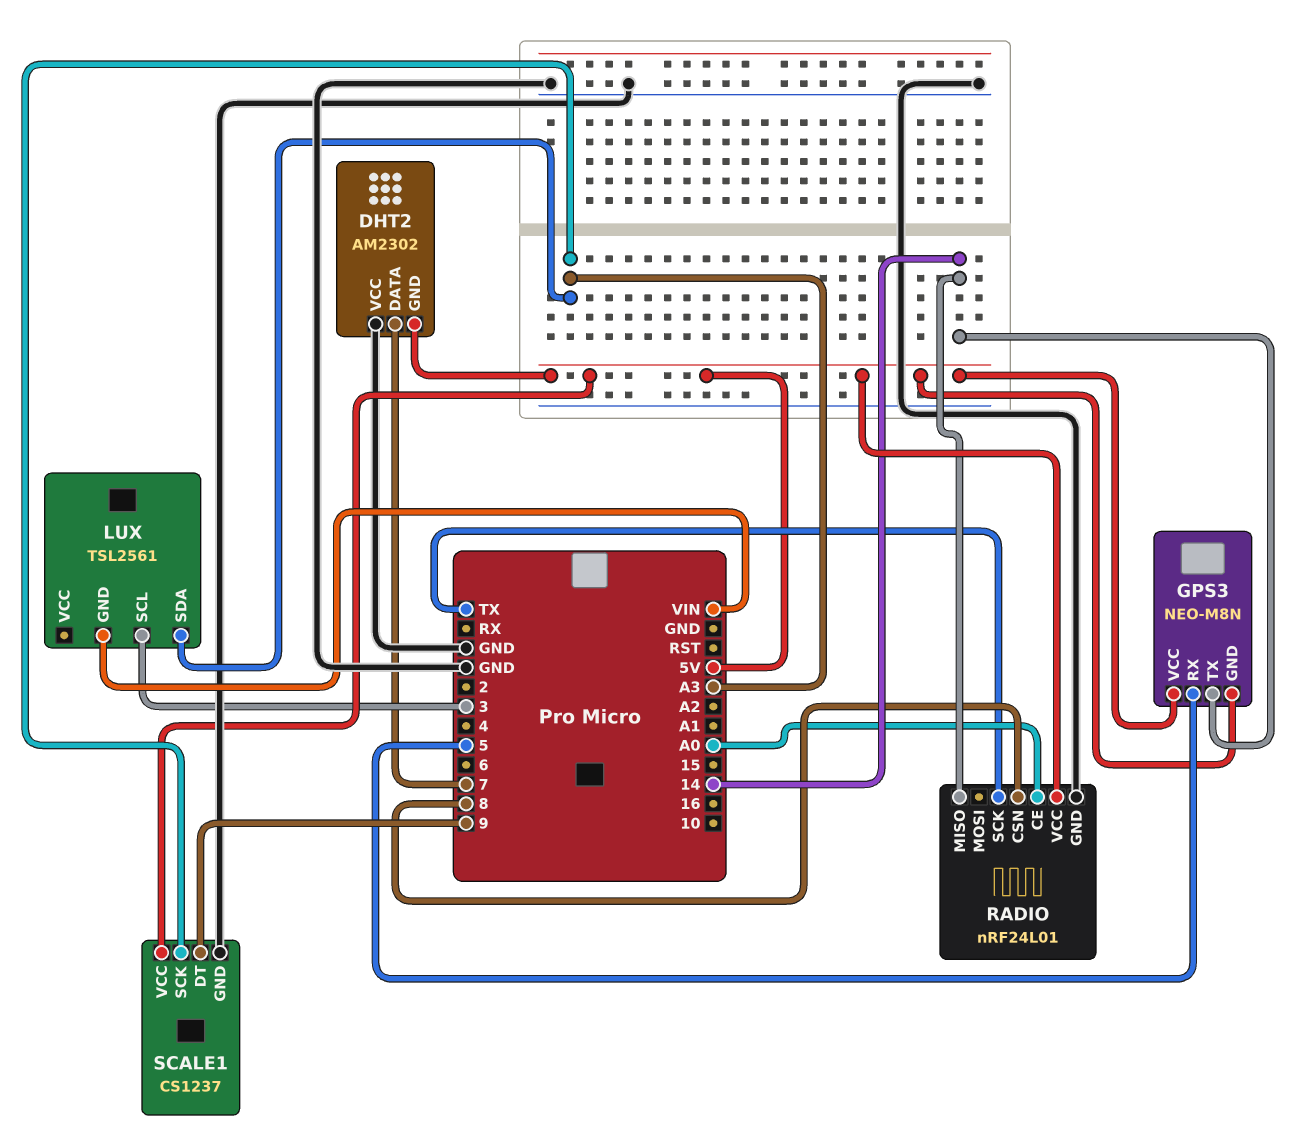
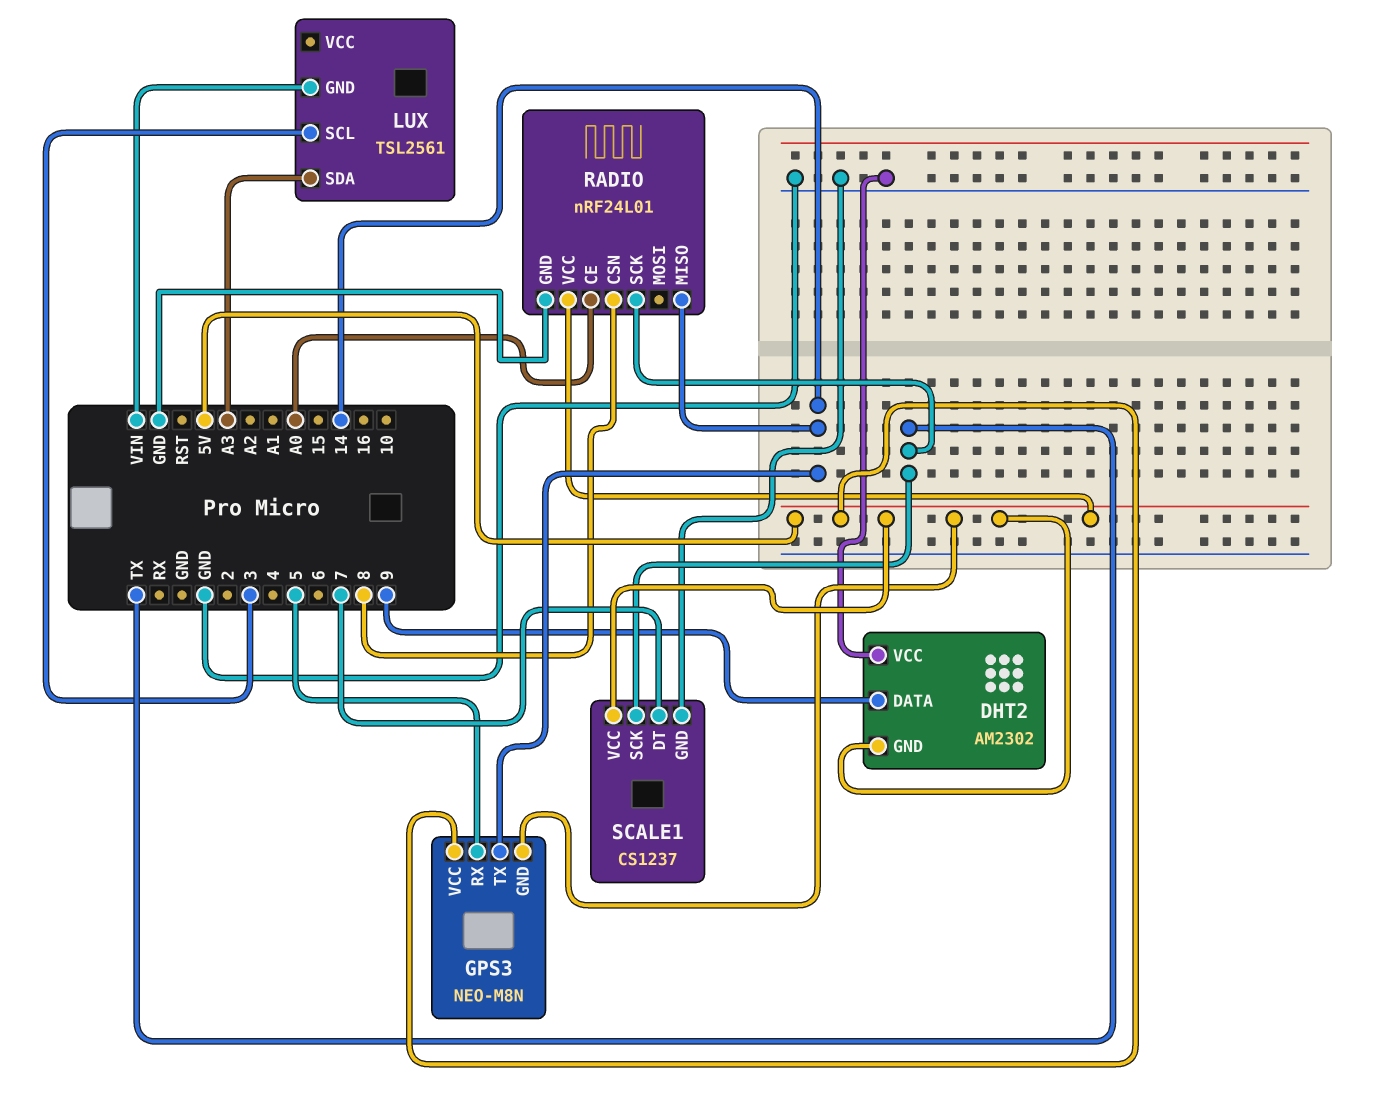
DHT2 pin DATA: 7 -> 9
SCALE1 pin DT: 9 -> 7
SCALE1 pin SCK: A3 -> TX

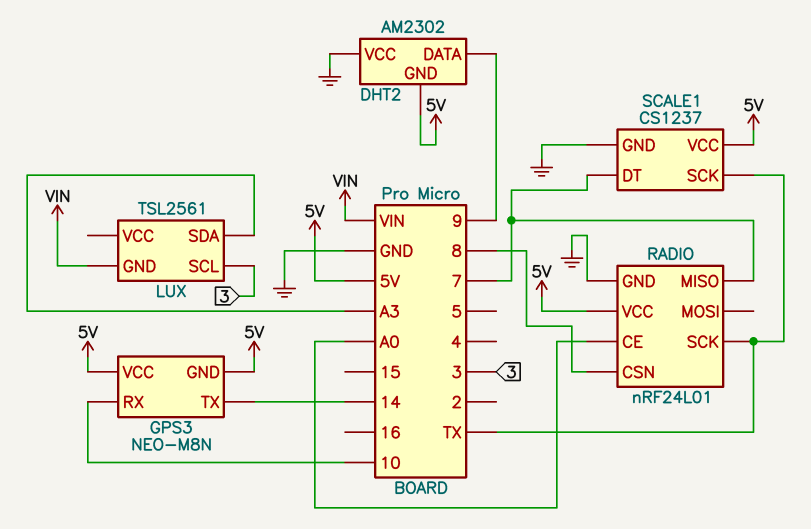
GPS3 pin RX: 5 -> 10
RADIO pin MISO: 14 -> 7

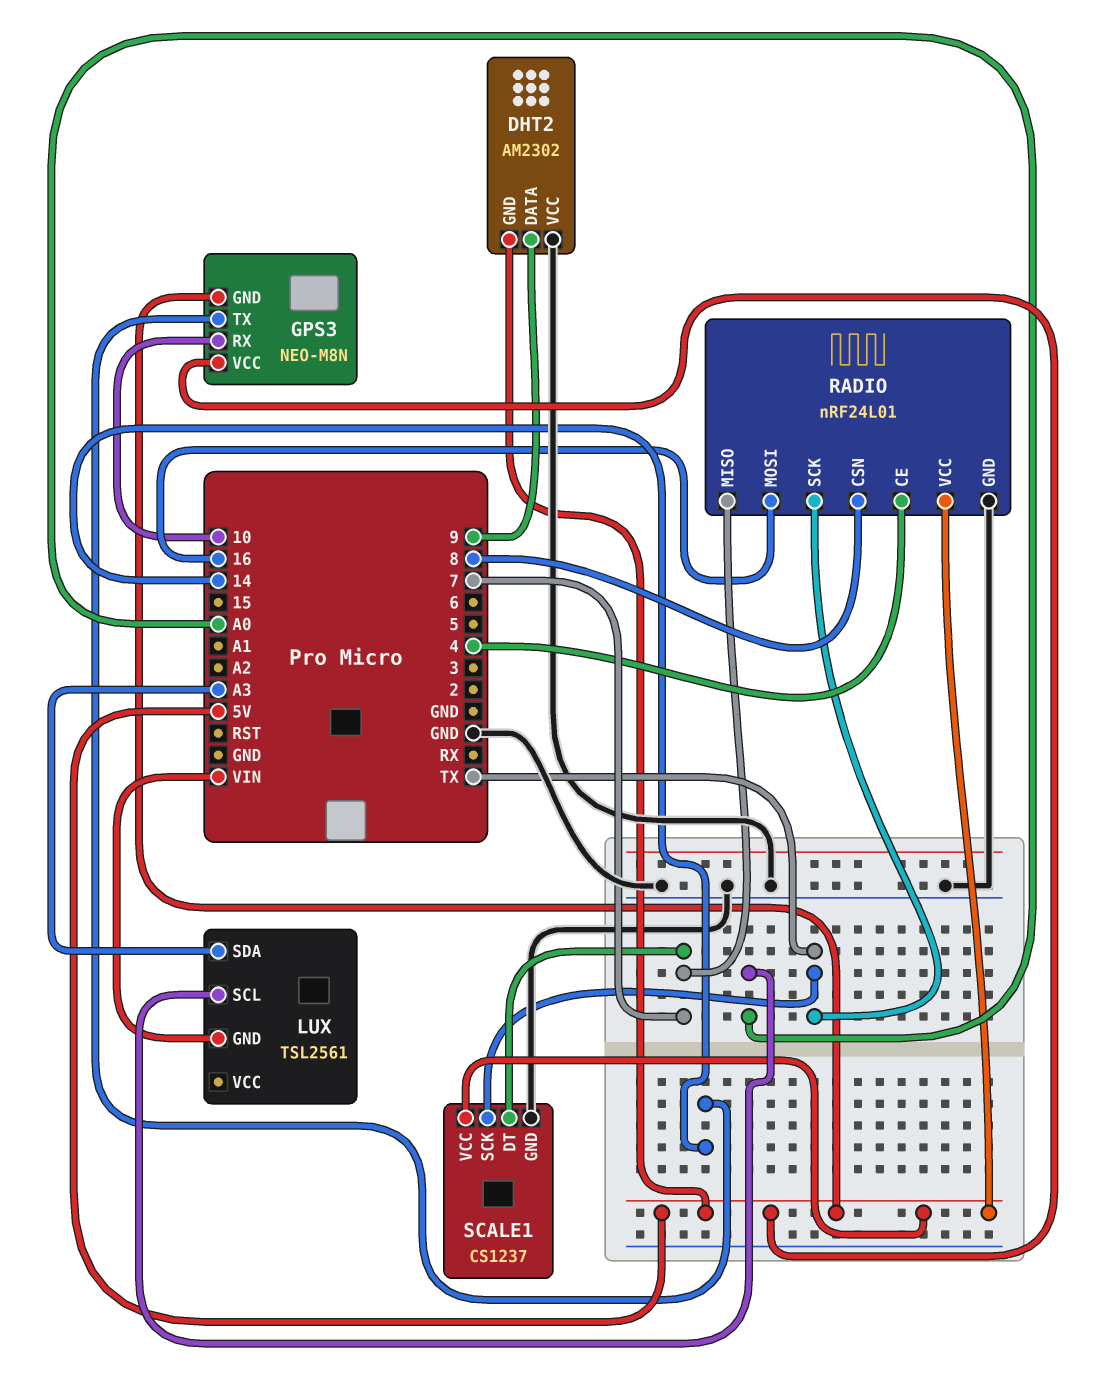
LUX pin SCL: 3 -> A0
RADIO pin CE: A0 -> 4
RADIO pin MOSI: none -> 16

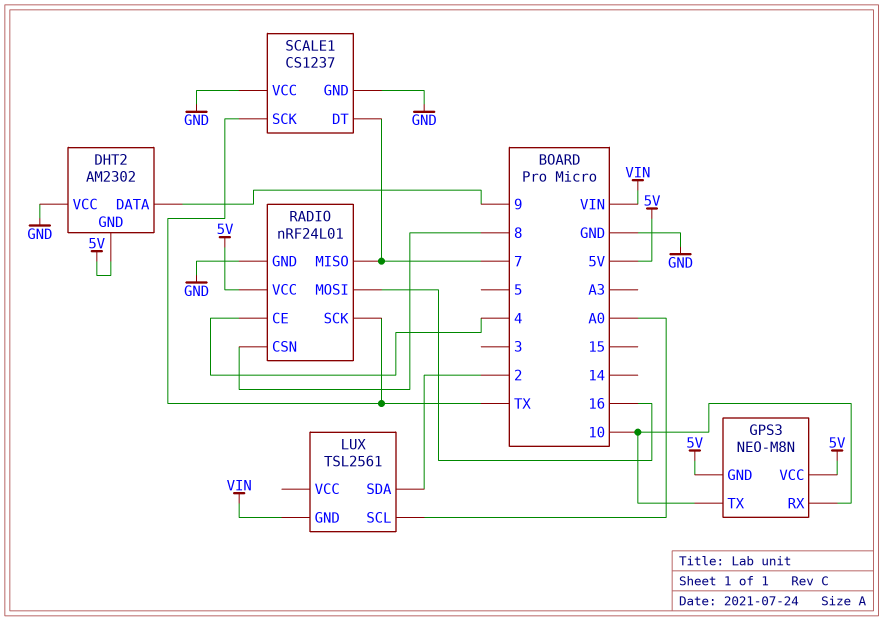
GPS3 pin TX: 14 -> 10
LUX pin SDA: A3 -> 2
SCALE1 pin VCC: 5V -> GND

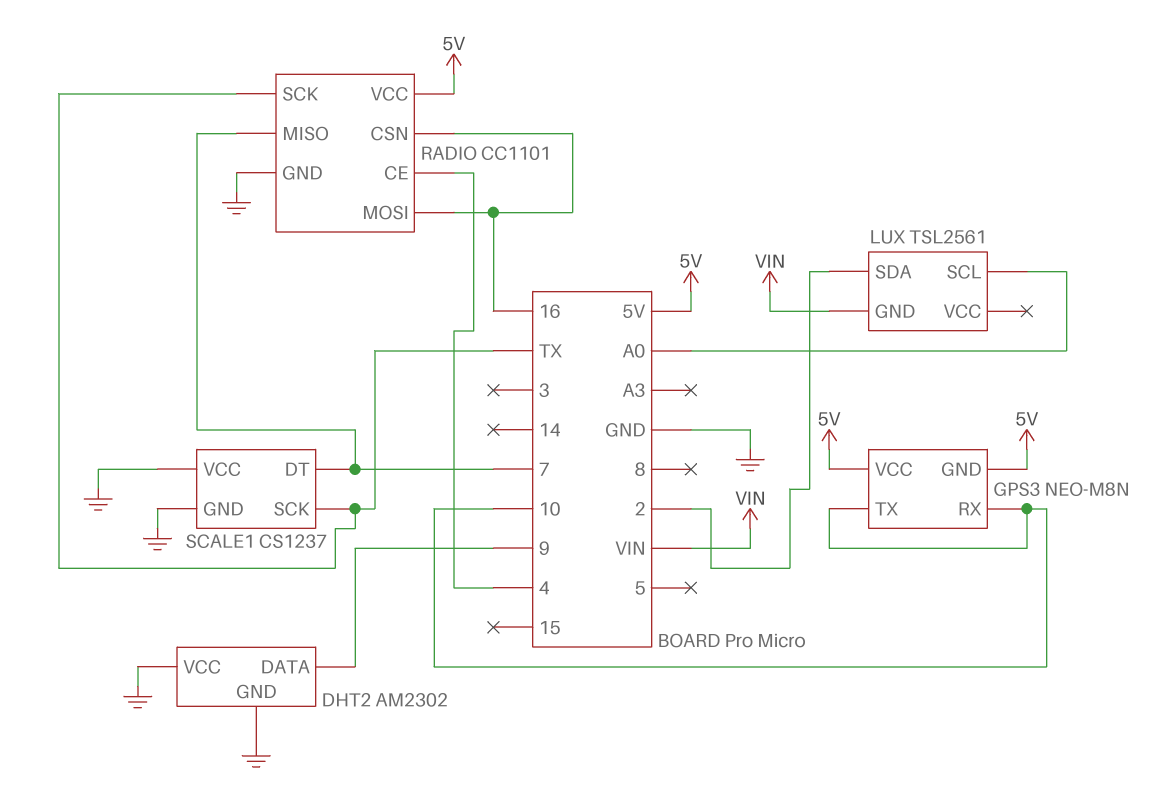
DHT2 pin GND: 5V -> GND
RADIO: nRF24L01 -> CC1101
RADIO pin CSN: 8 -> 16

